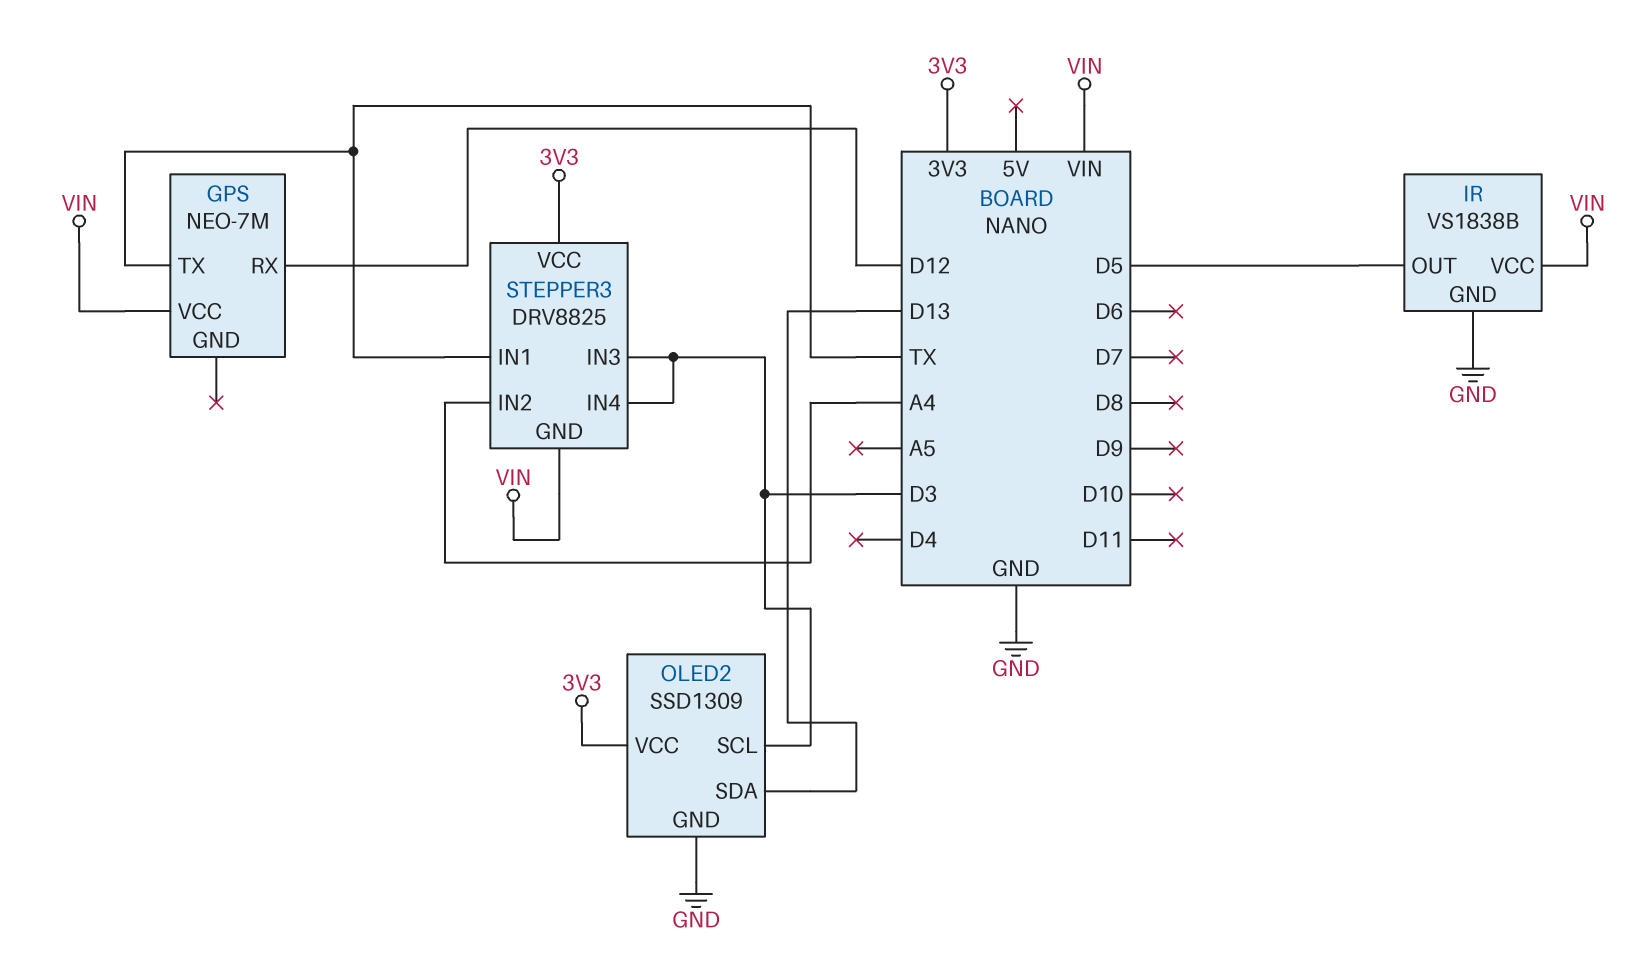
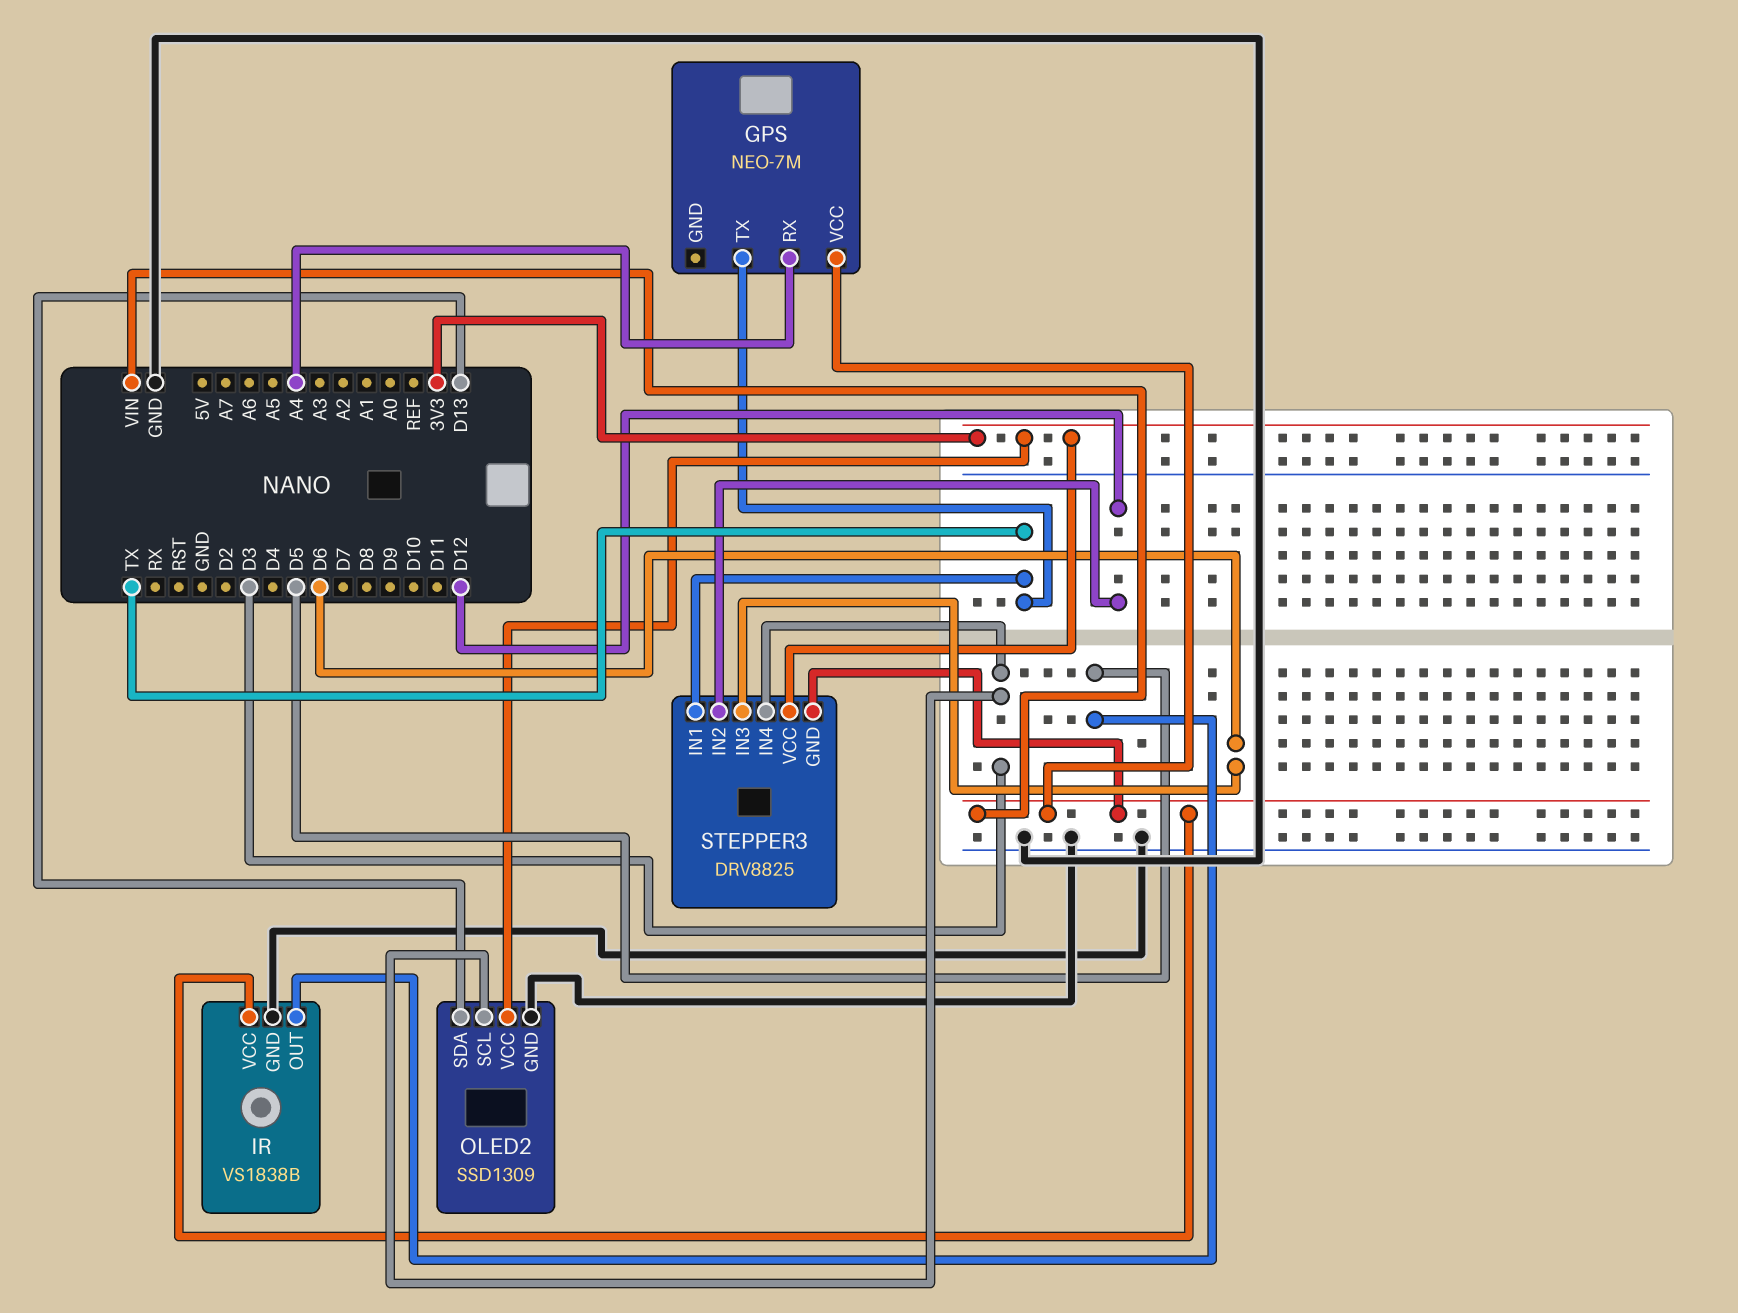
GPS pin RX: D12 -> A4
STEPPER3 pin IN2: A4 -> D12
STEPPER3 pin IN3: D3 -> D6

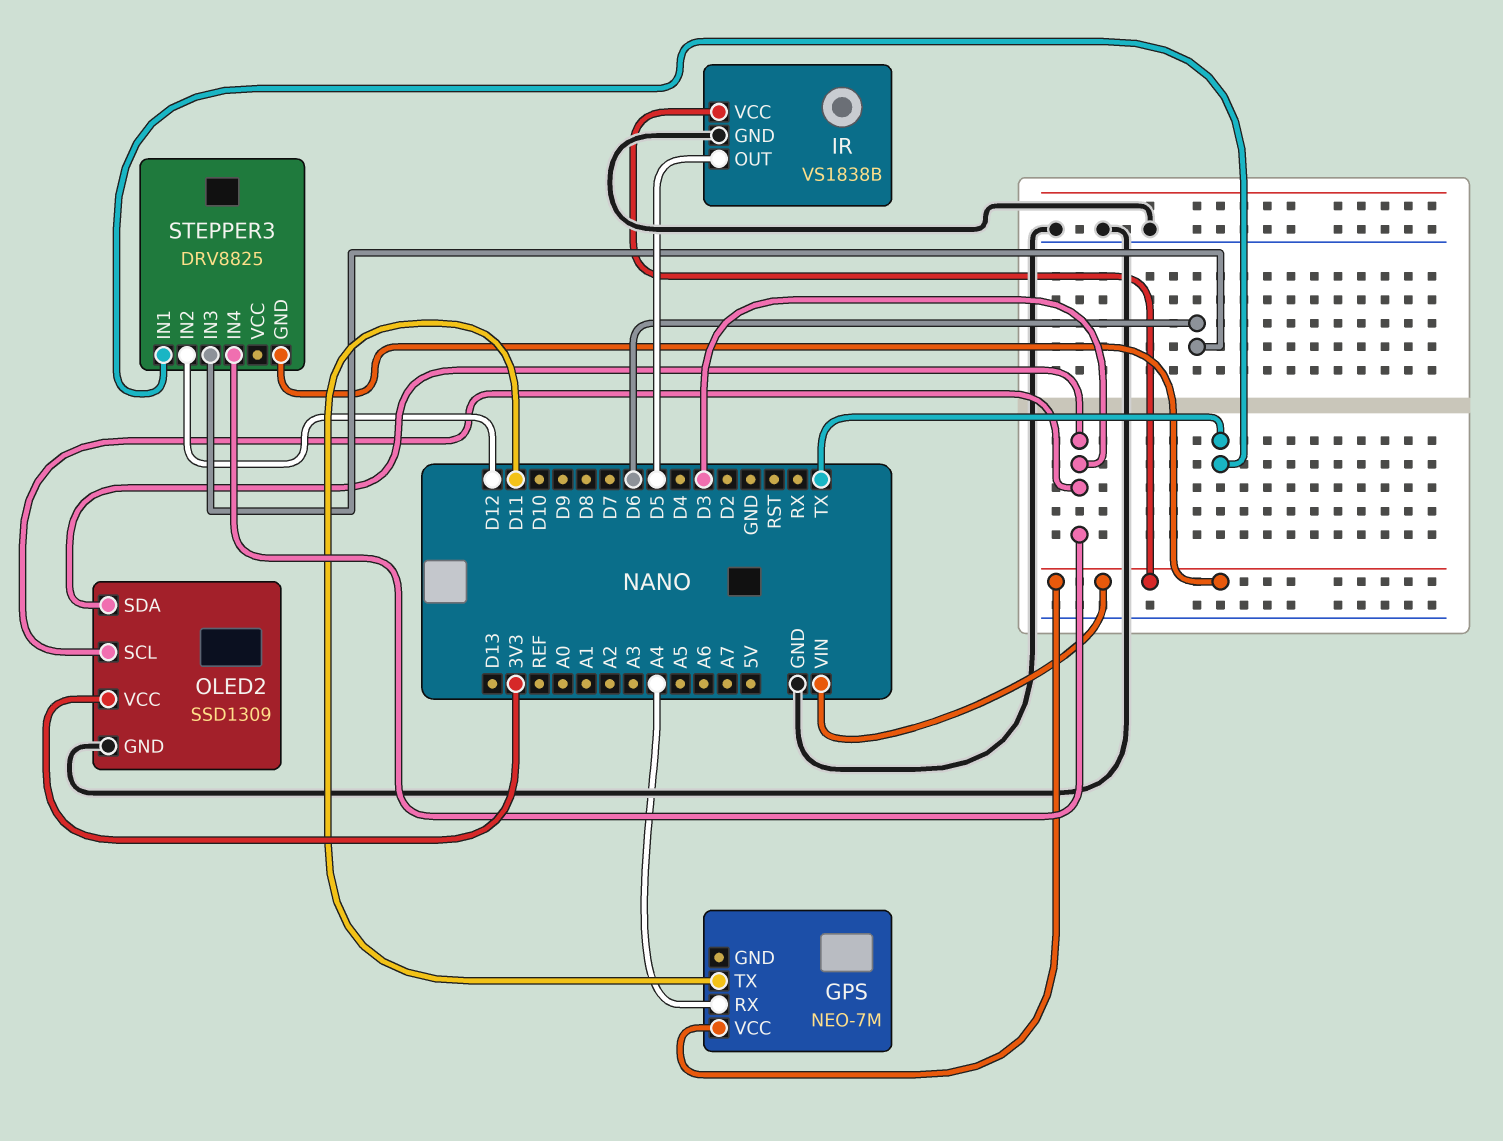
GPS pin TX: TX -> D11
OLED2 pin SDA: D13 -> D3
STEPPER3 pin VCC: 3V3 -> none

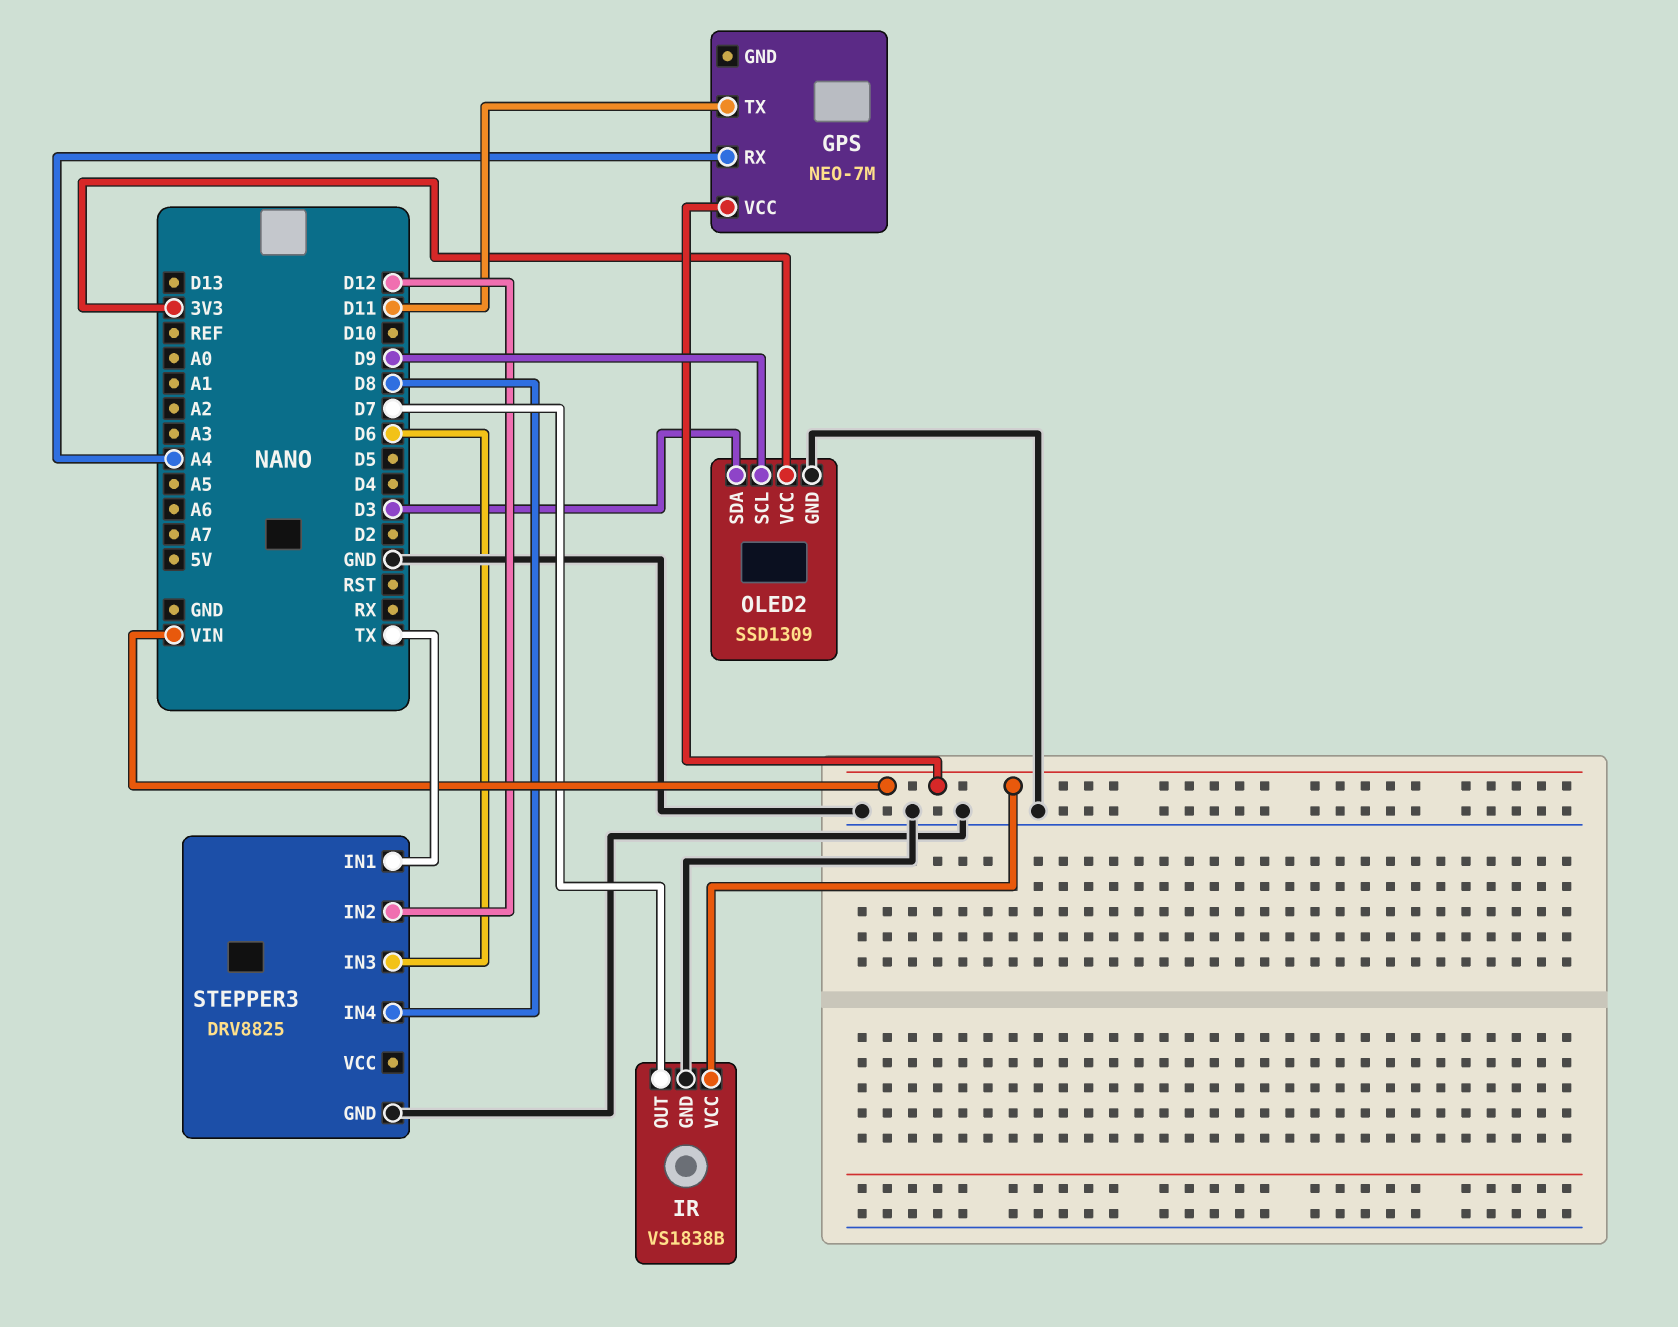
IR pin OUT: D5 -> D7
OLED2 pin SCL: D3 -> D9
STEPPER3 pin GND: VIN -> GND
STEPPER3 pin IN4: D3 -> D8

